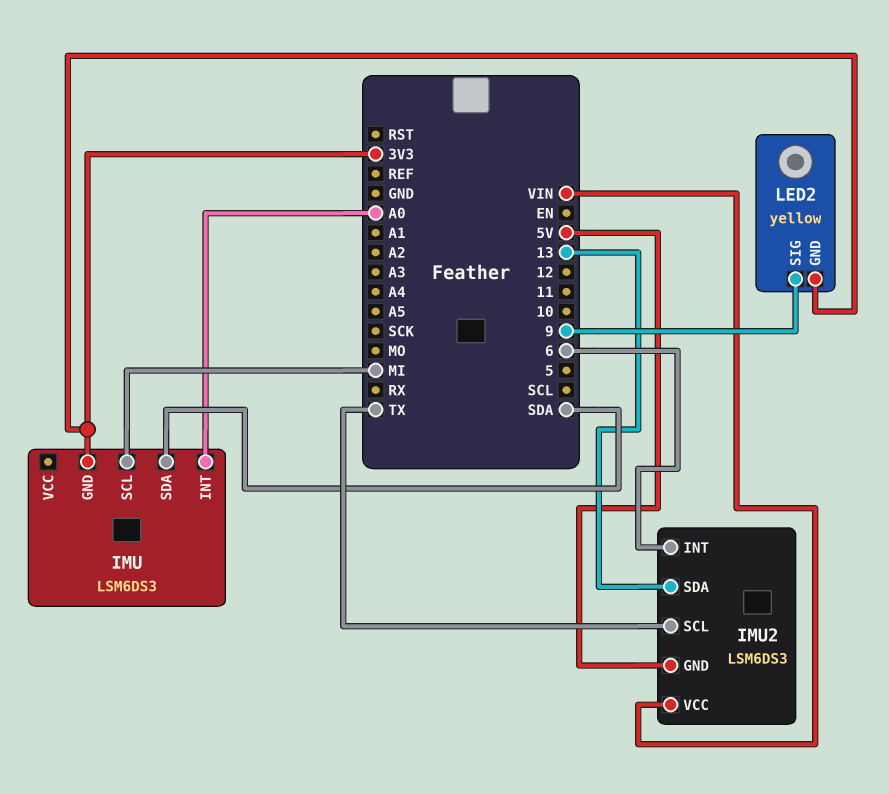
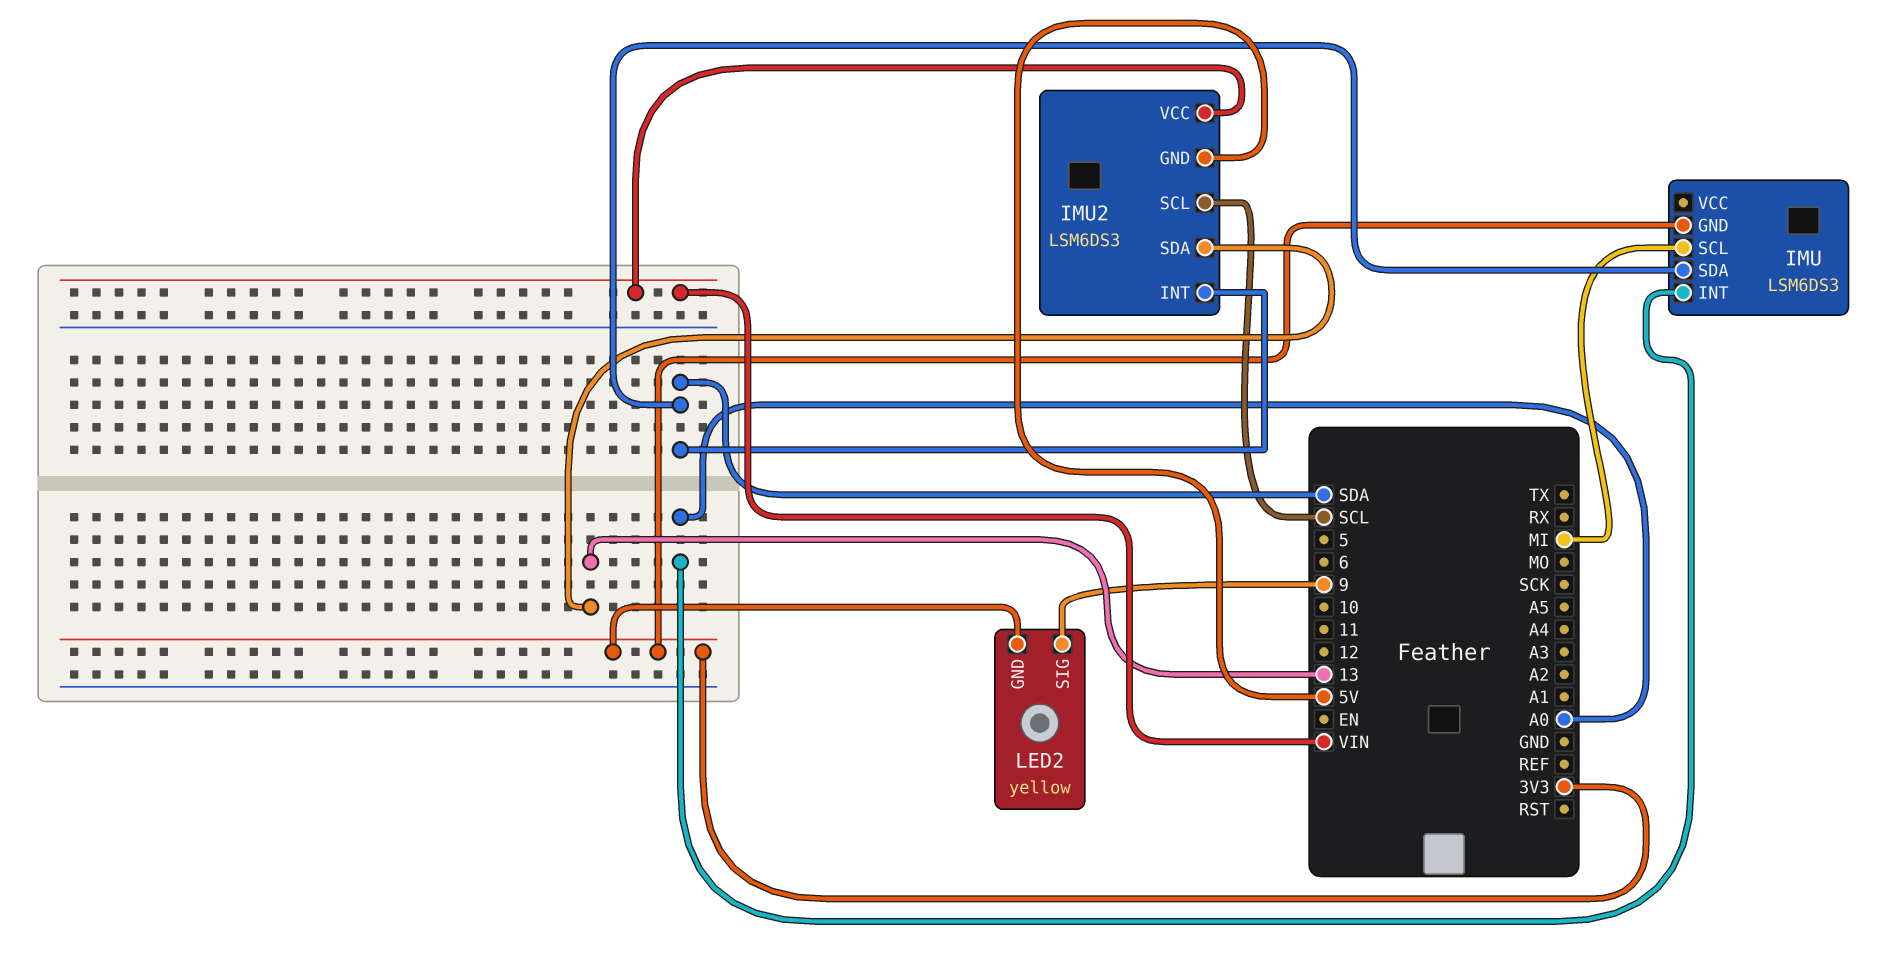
IMU2 pin INT: 6 -> SDA
IMU2 pin SCL: TX -> SCL

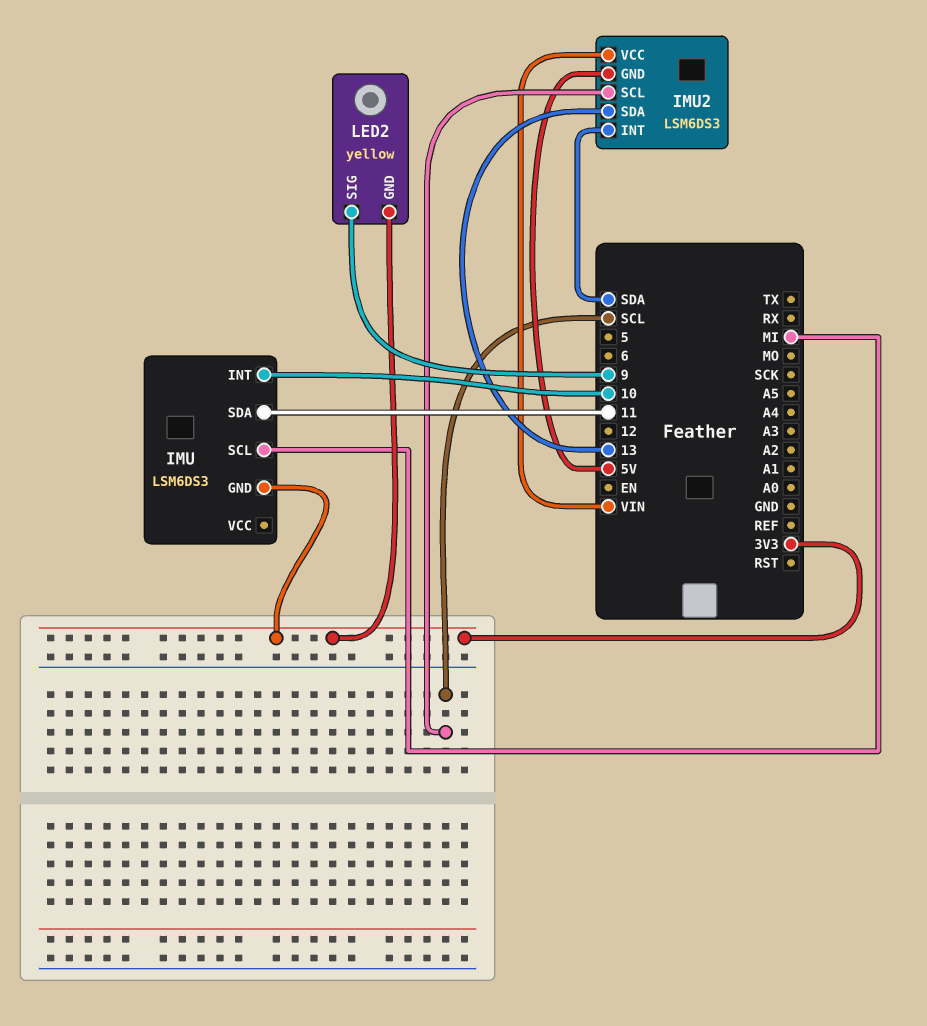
IMU pin INT: A0 -> 10
IMU pin SDA: SDA -> 11

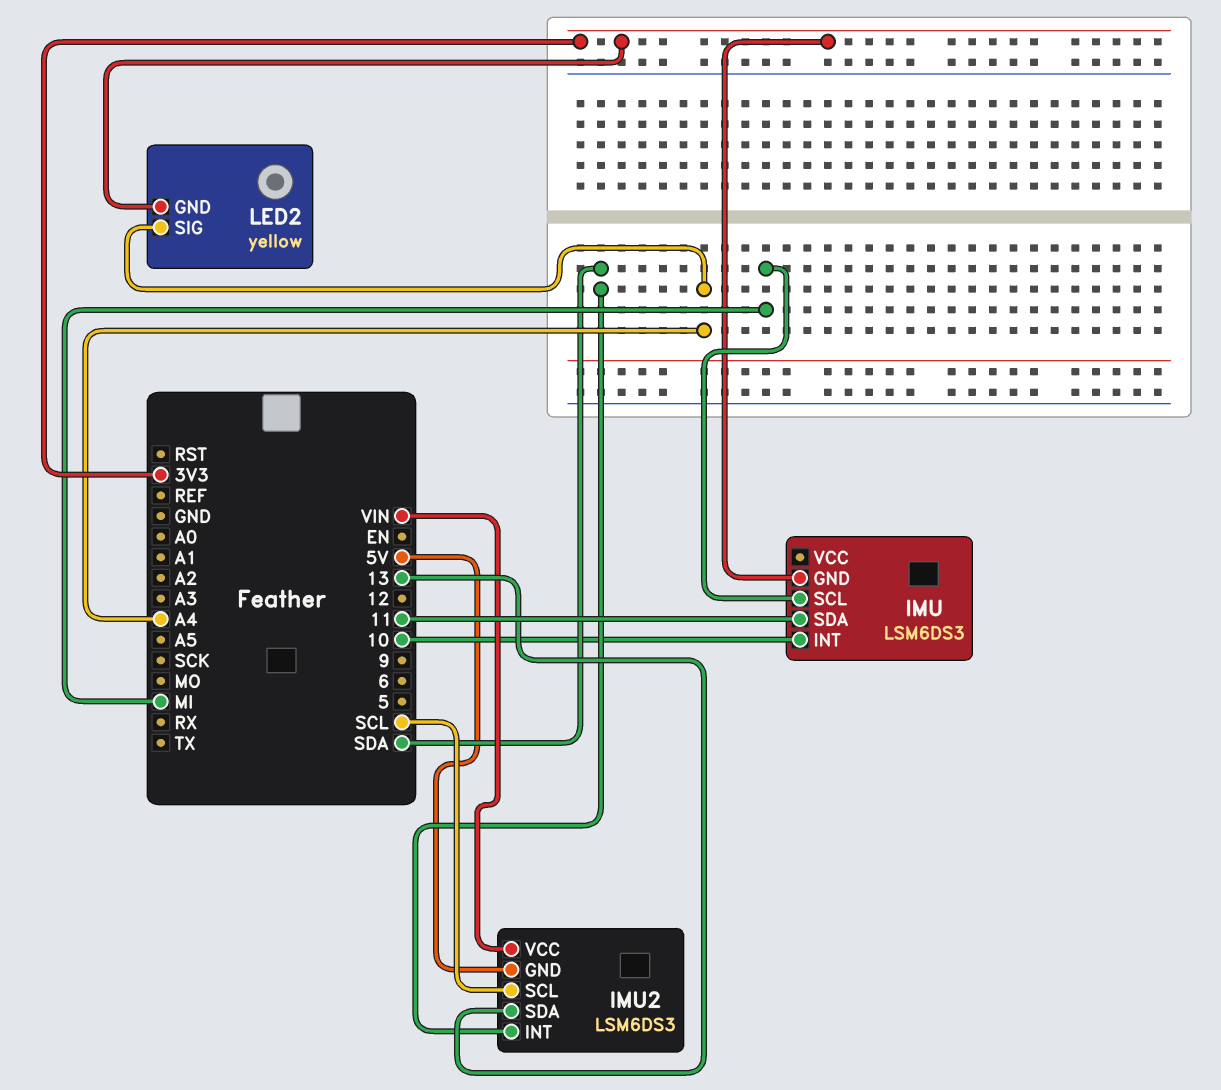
LED2 pin SIG: 9 -> A4

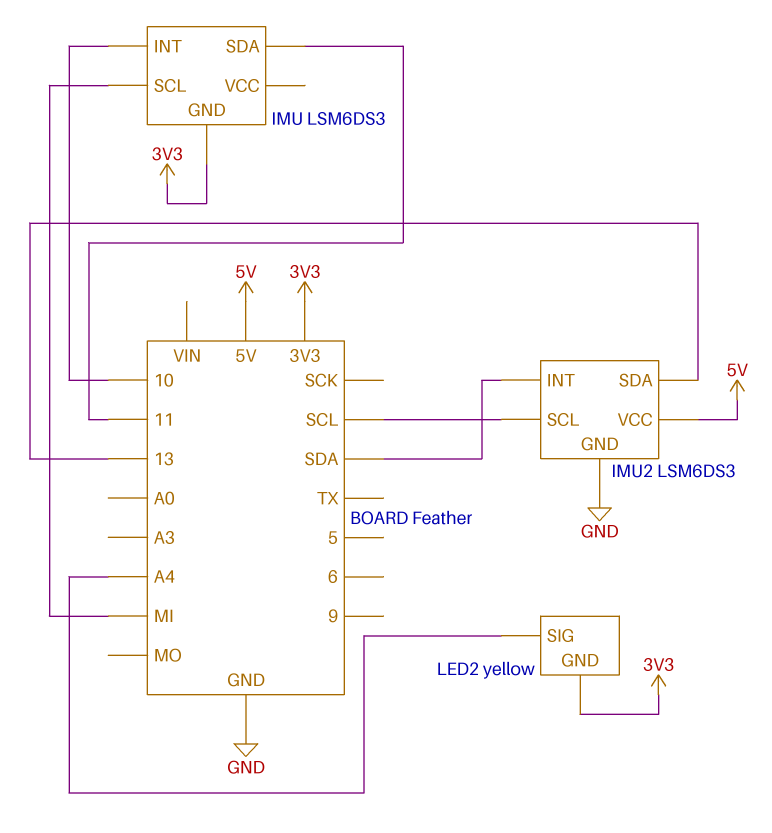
IMU2 pin GND: 5V -> GND
IMU2 pin VCC: VIN -> 5V

